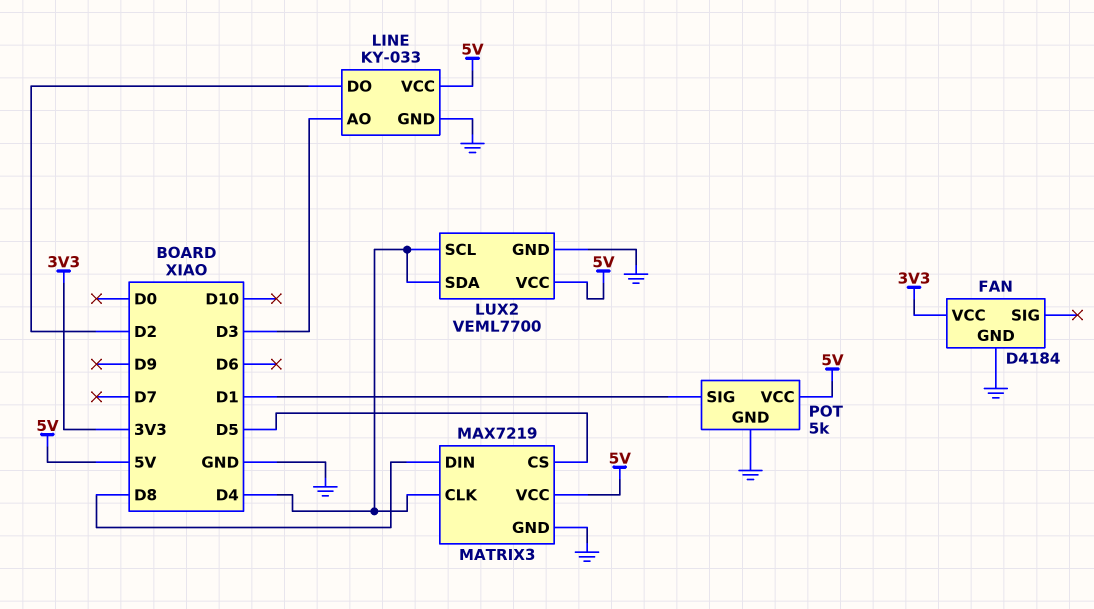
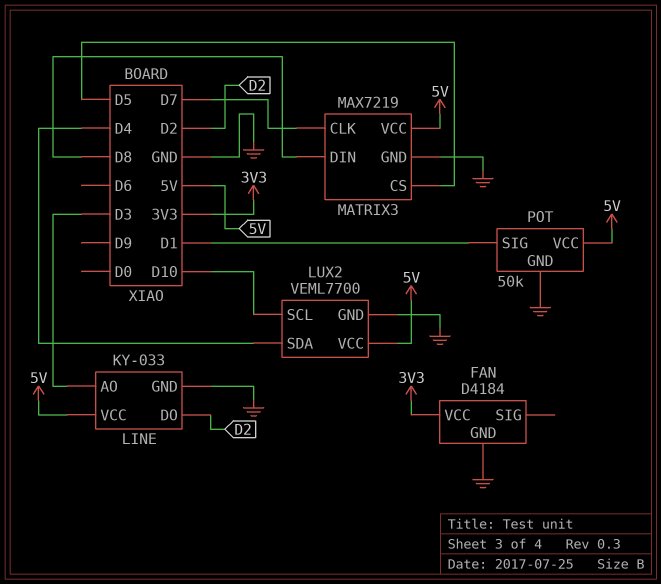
LUX2 pin SCL: D4 -> D10
MATRIX3 pin CLK: D4 -> D7
POT: 5k -> 50k

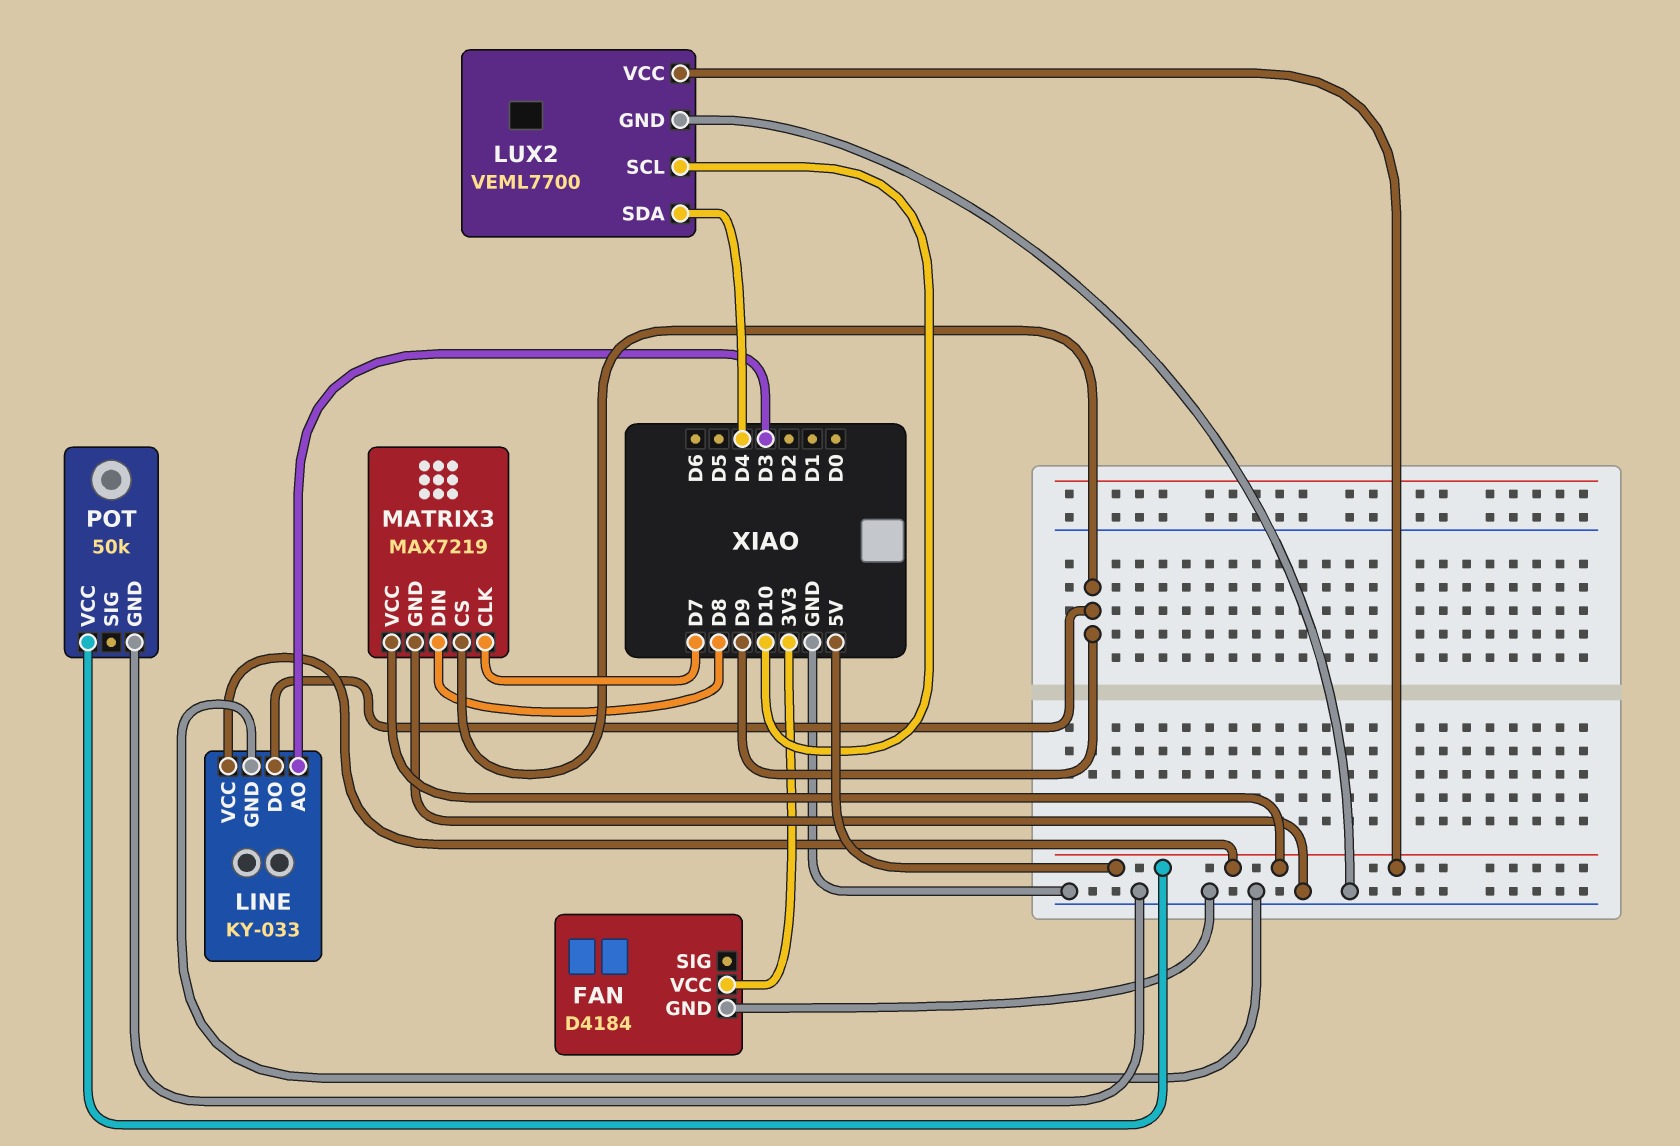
LINE pin DO: D2 -> D9
MATRIX3 pin CS: D5 -> D9
POT pin SIG: D1 -> none

